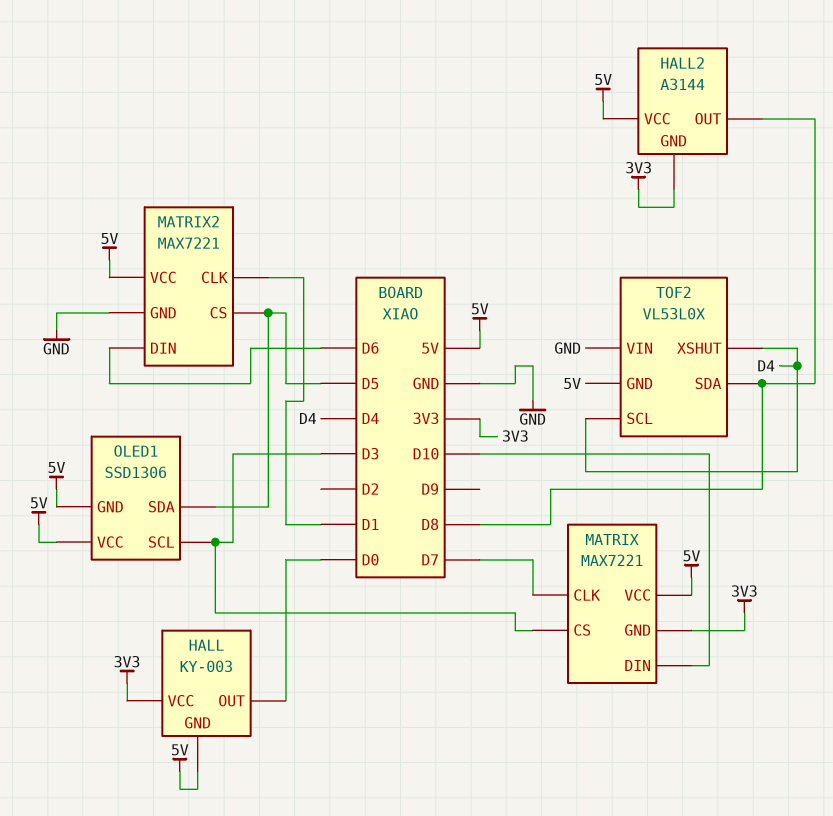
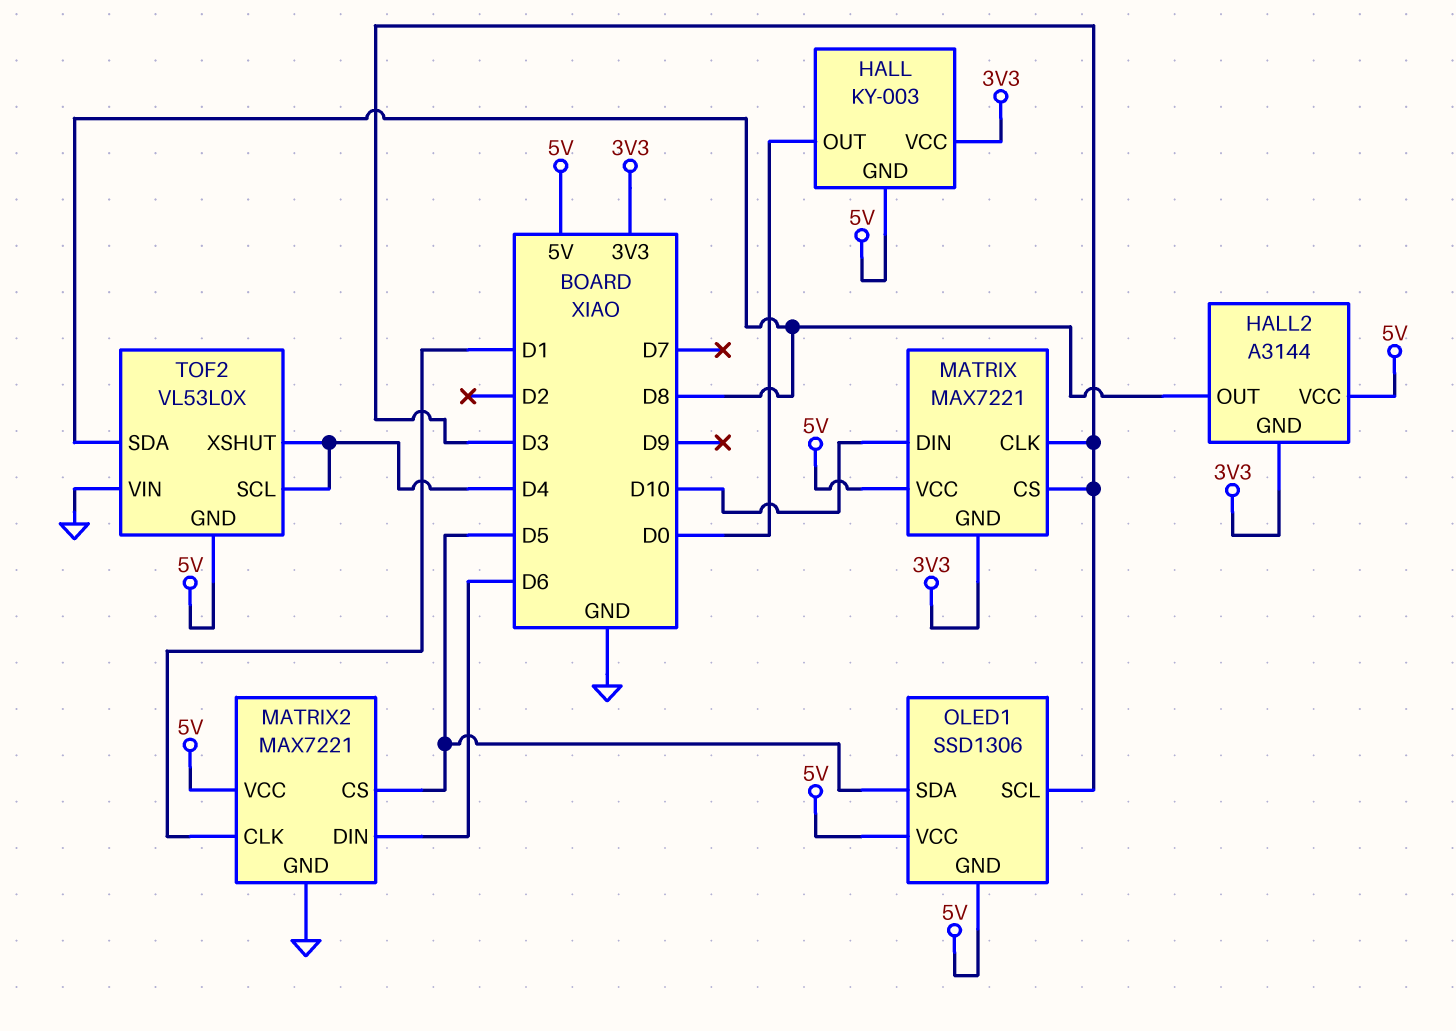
MATRIX pin CLK: D7 -> D3

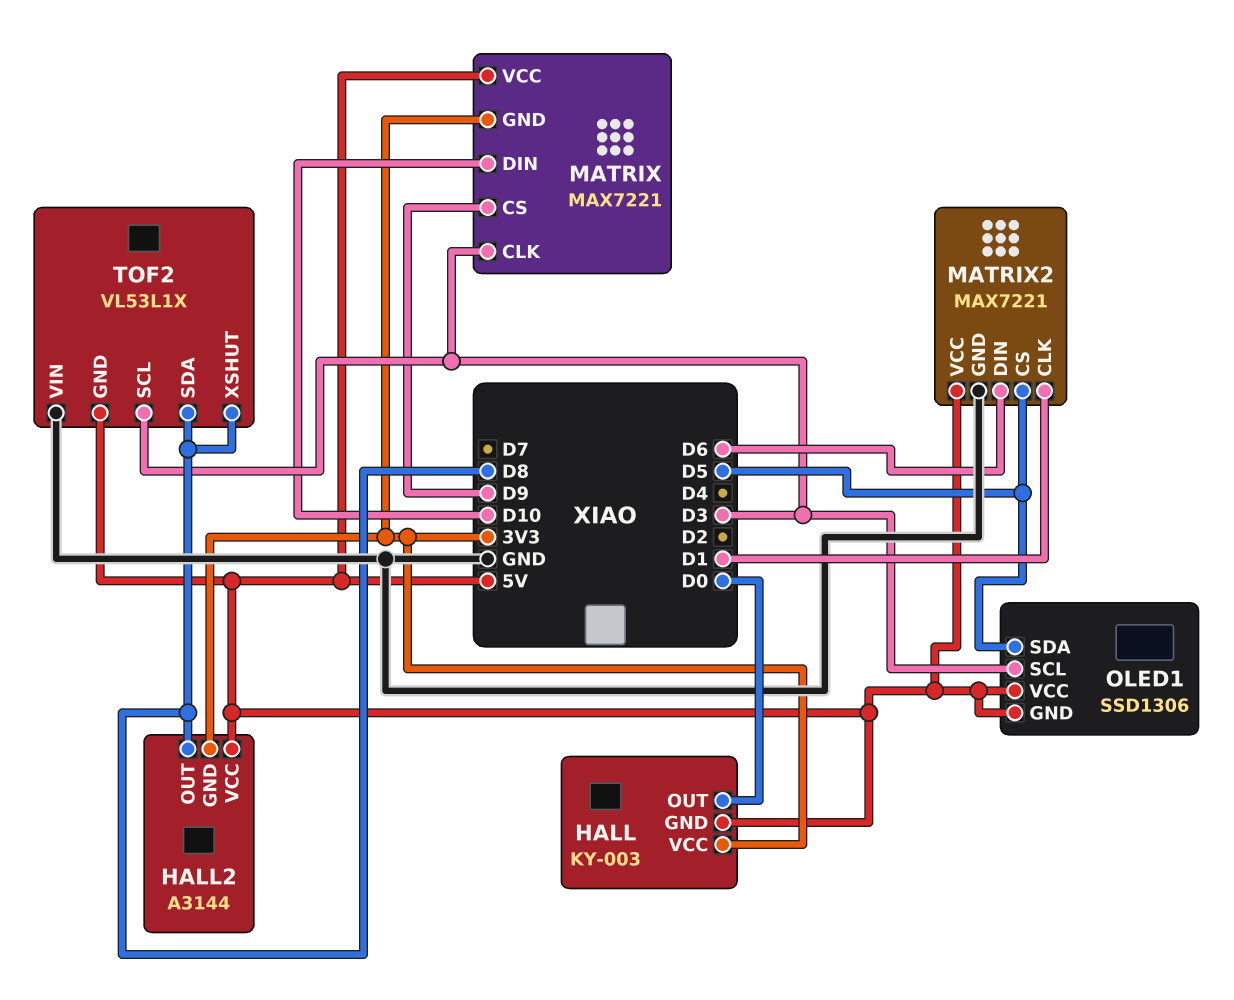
MATRIX pin CS: D3 -> D9
TOF2: VL53L0X -> VL53L1X
TOF2 pin SCL: D4 -> D3
TOF2 pin XSHUT: D4 -> D8

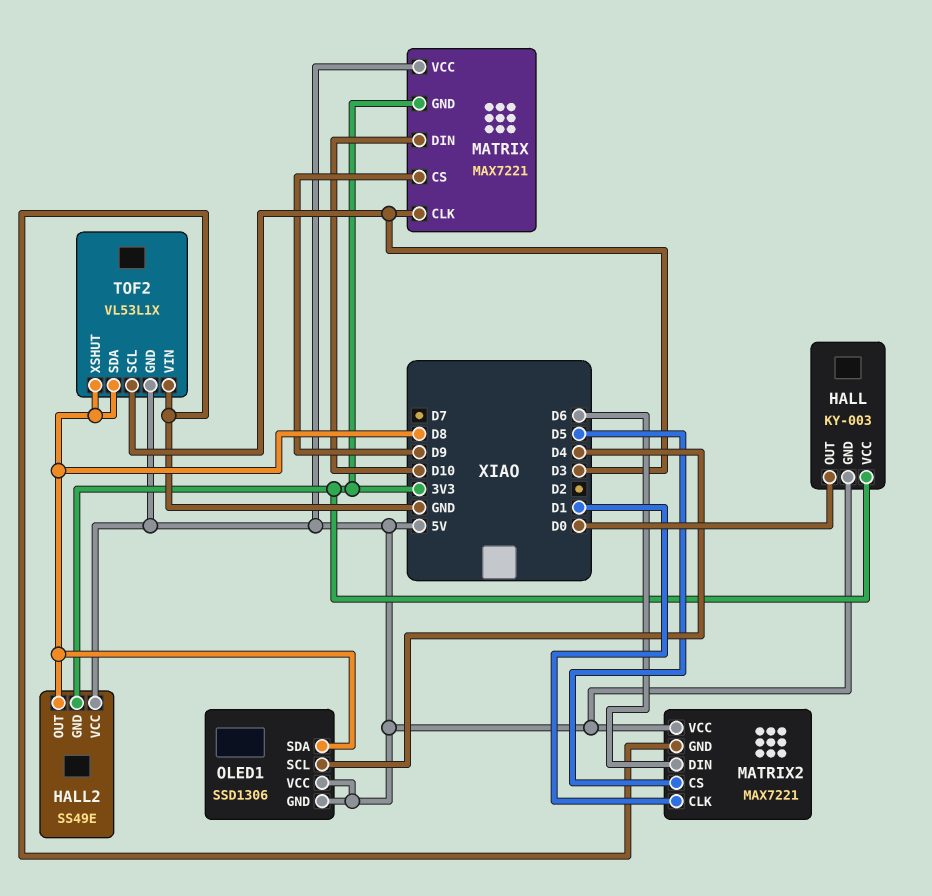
HALL2: A3144 -> SS49E
OLED1 pin SCL: D3 -> D4
OLED1 pin SDA: D5 -> D8

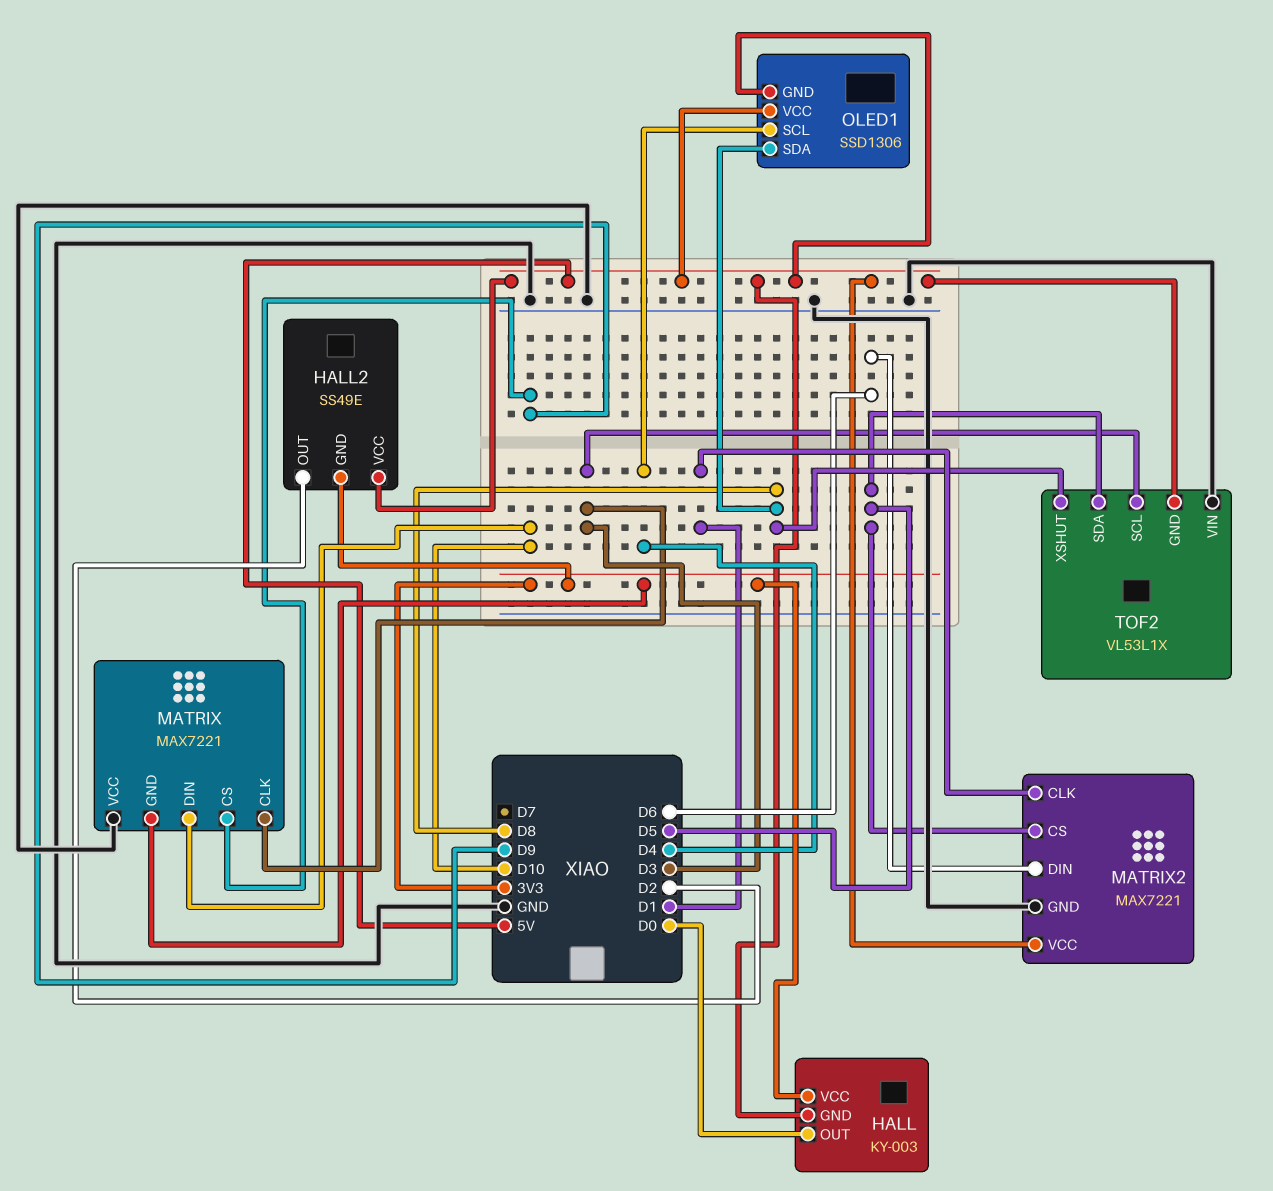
HALL2 pin OUT: D8 -> D2
MATRIX pin VCC: 5V -> GND
TOF2 pin SDA: D8 -> D5

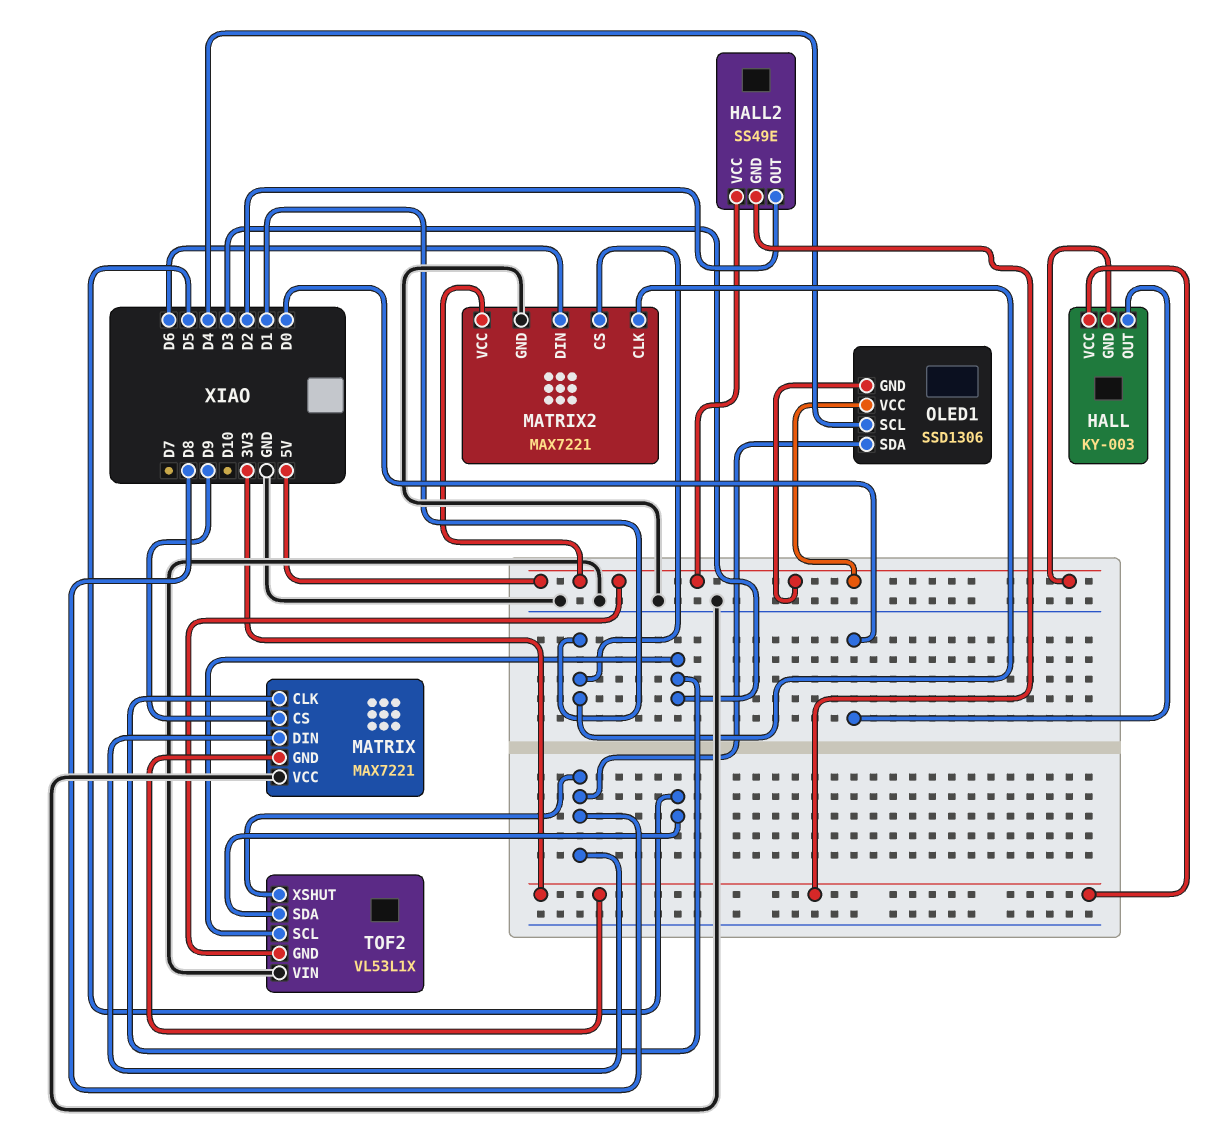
MATRIX pin DIN: D10 -> D8
MATRIX2 pin CS: D5 -> D1

